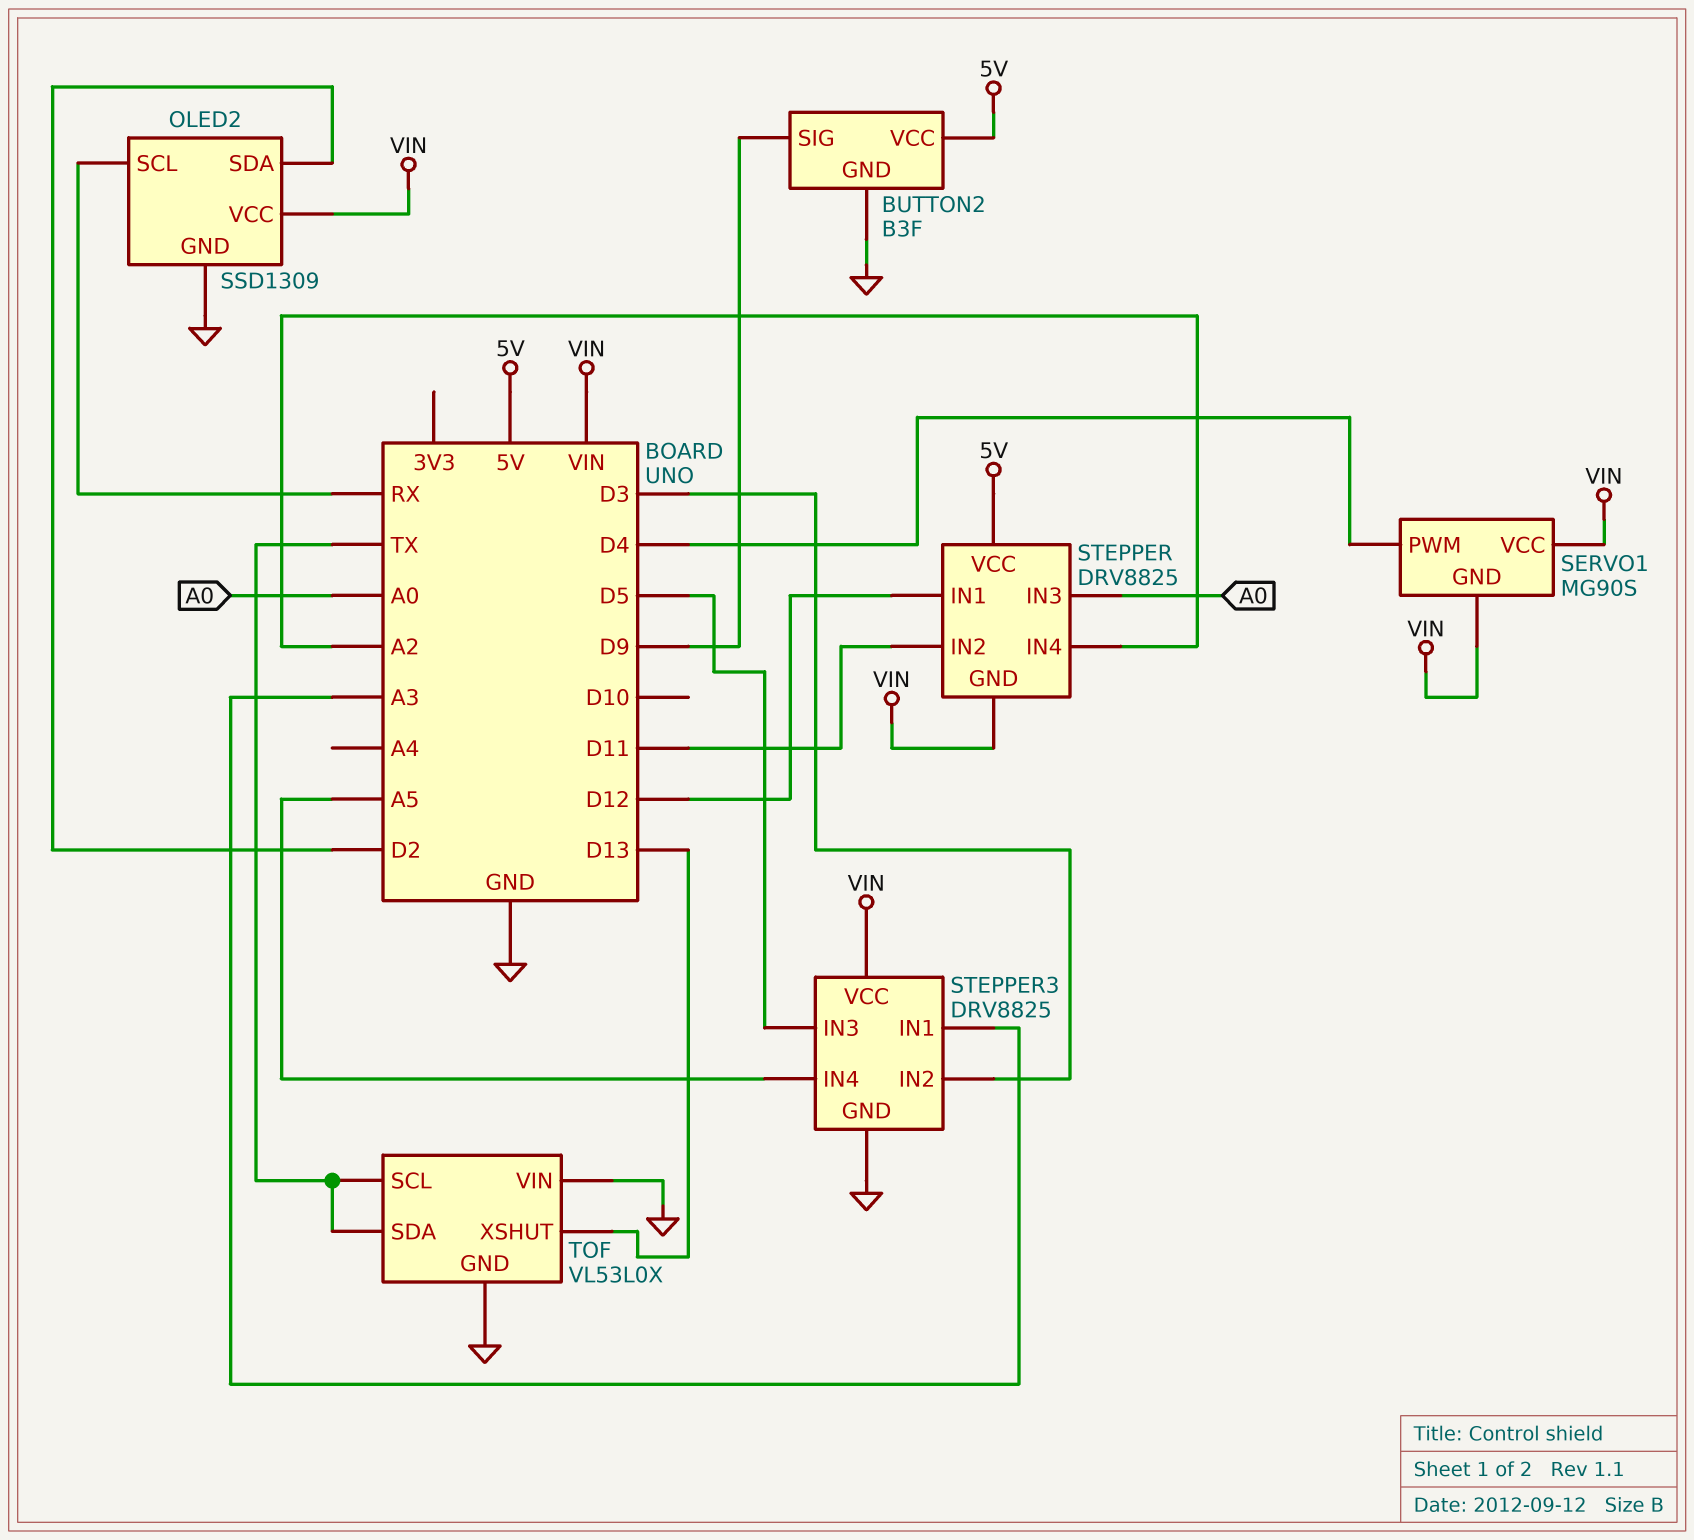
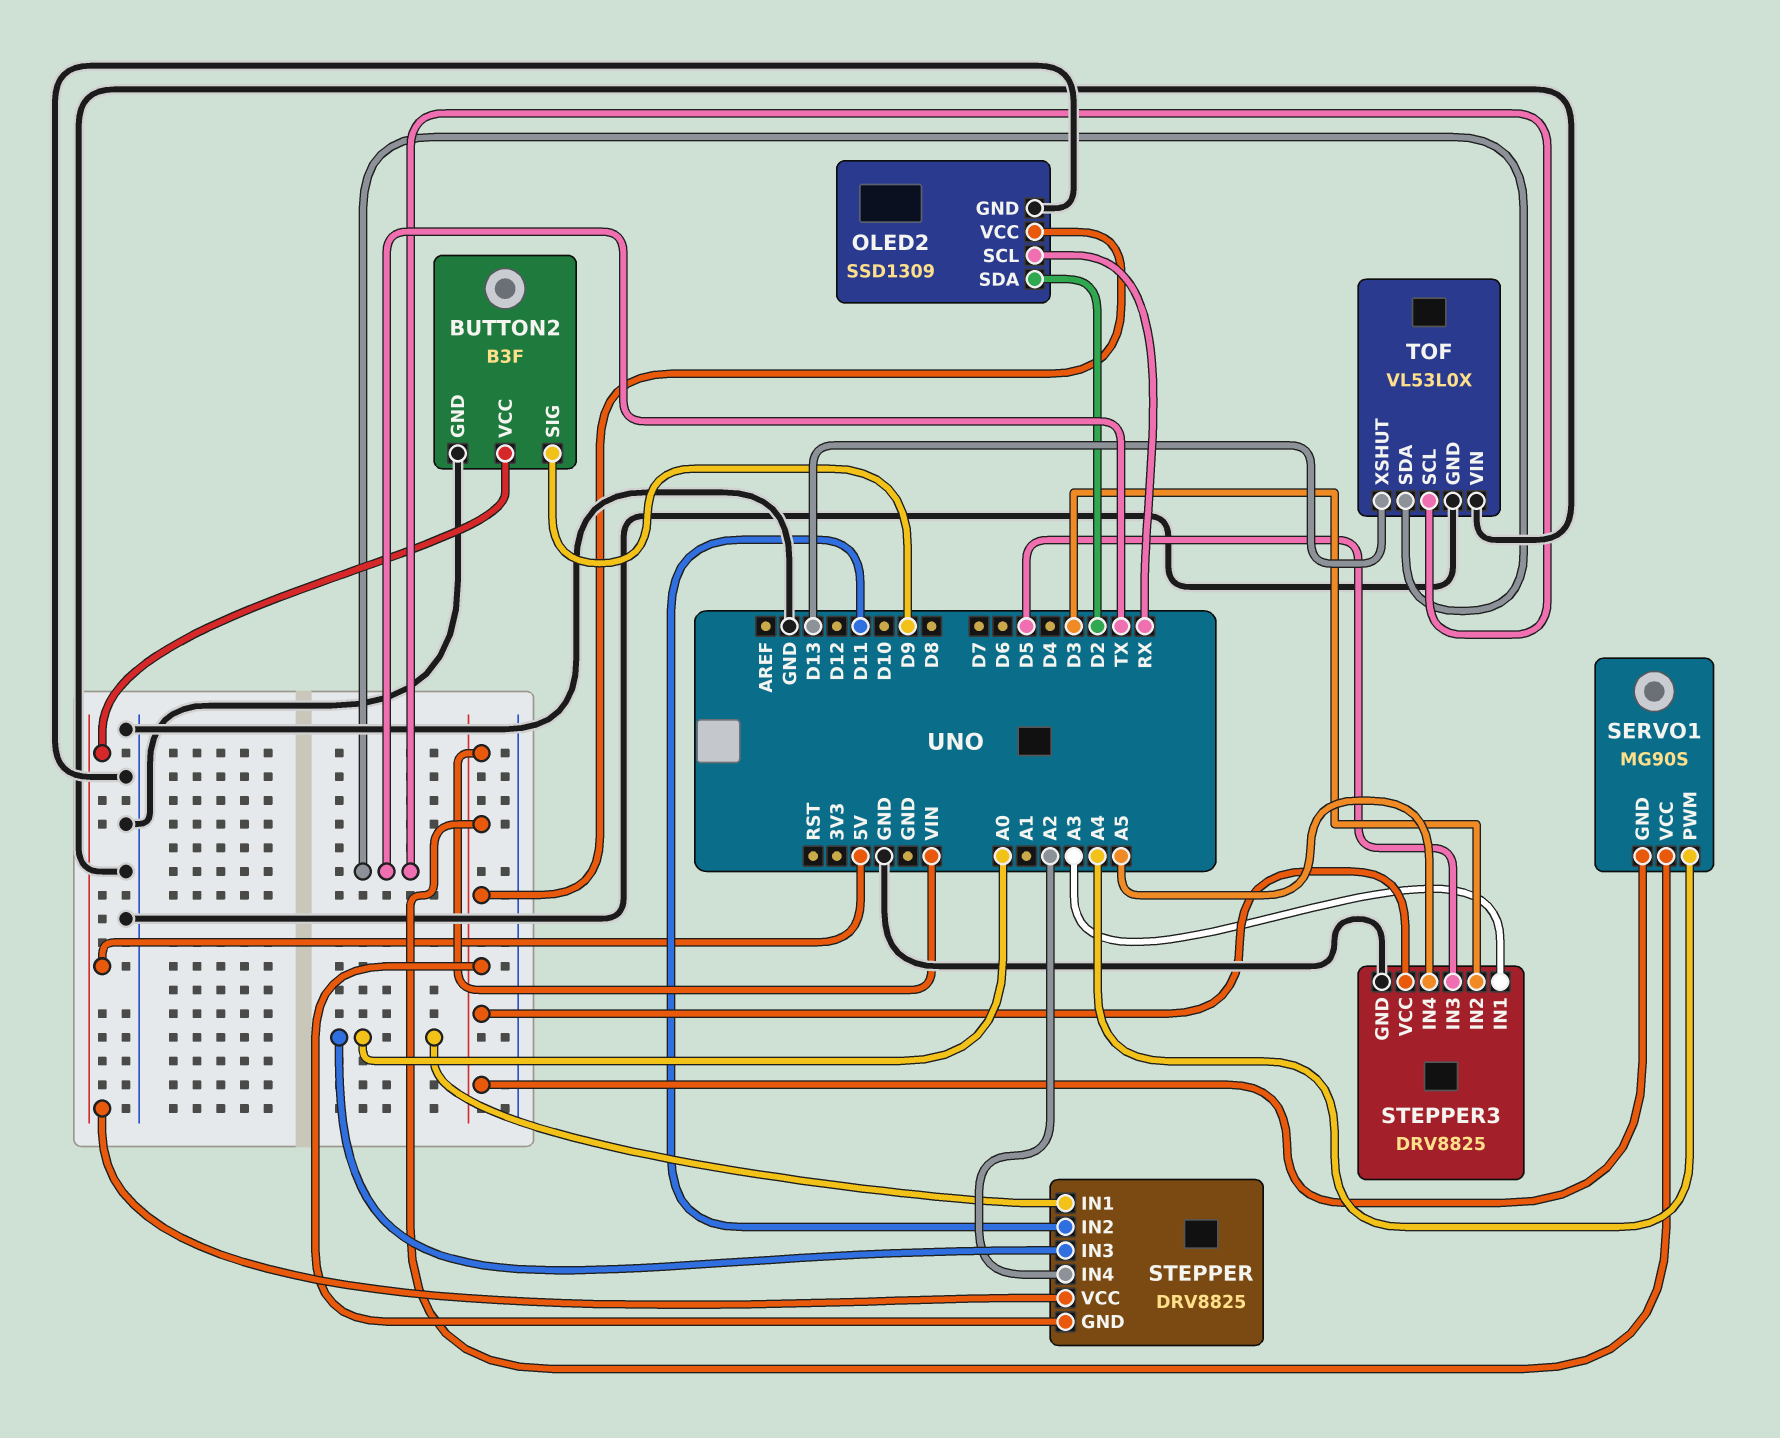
SERVO1 pin PWM: D4 -> A4
STEPPER pin IN1: D12 -> A0

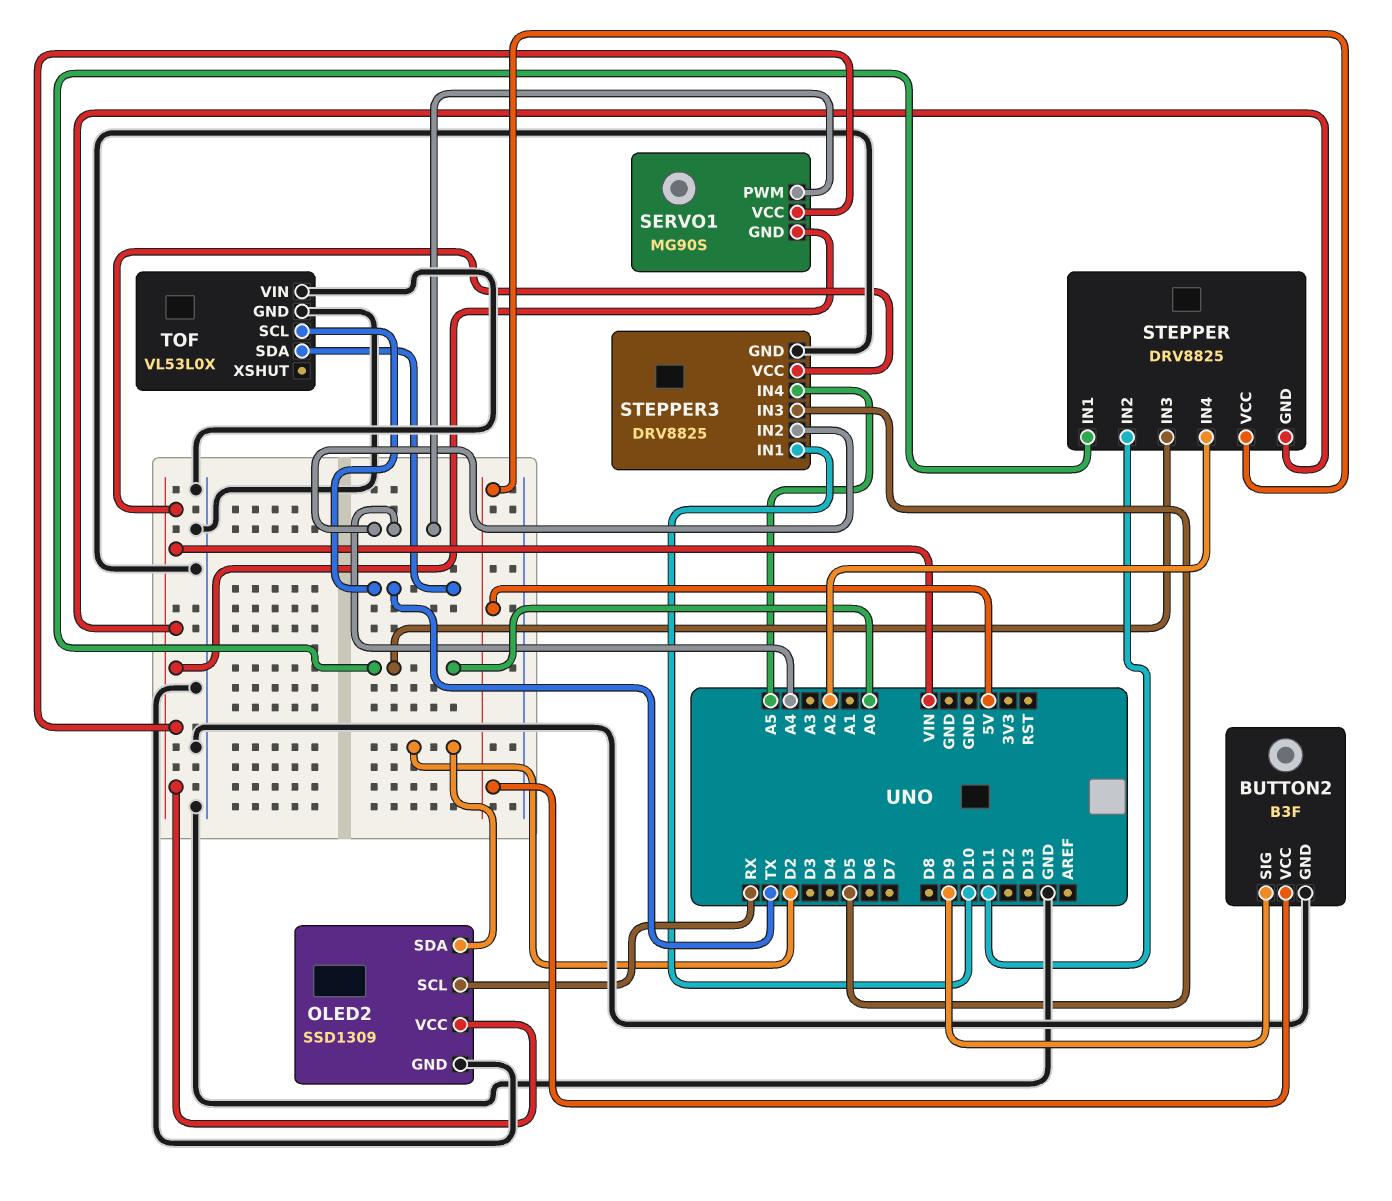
STEPPER3 pin IN1: A3 -> D10
STEPPER3 pin IN2: D3 -> A4
TOF pin XSHUT: D13 -> none

